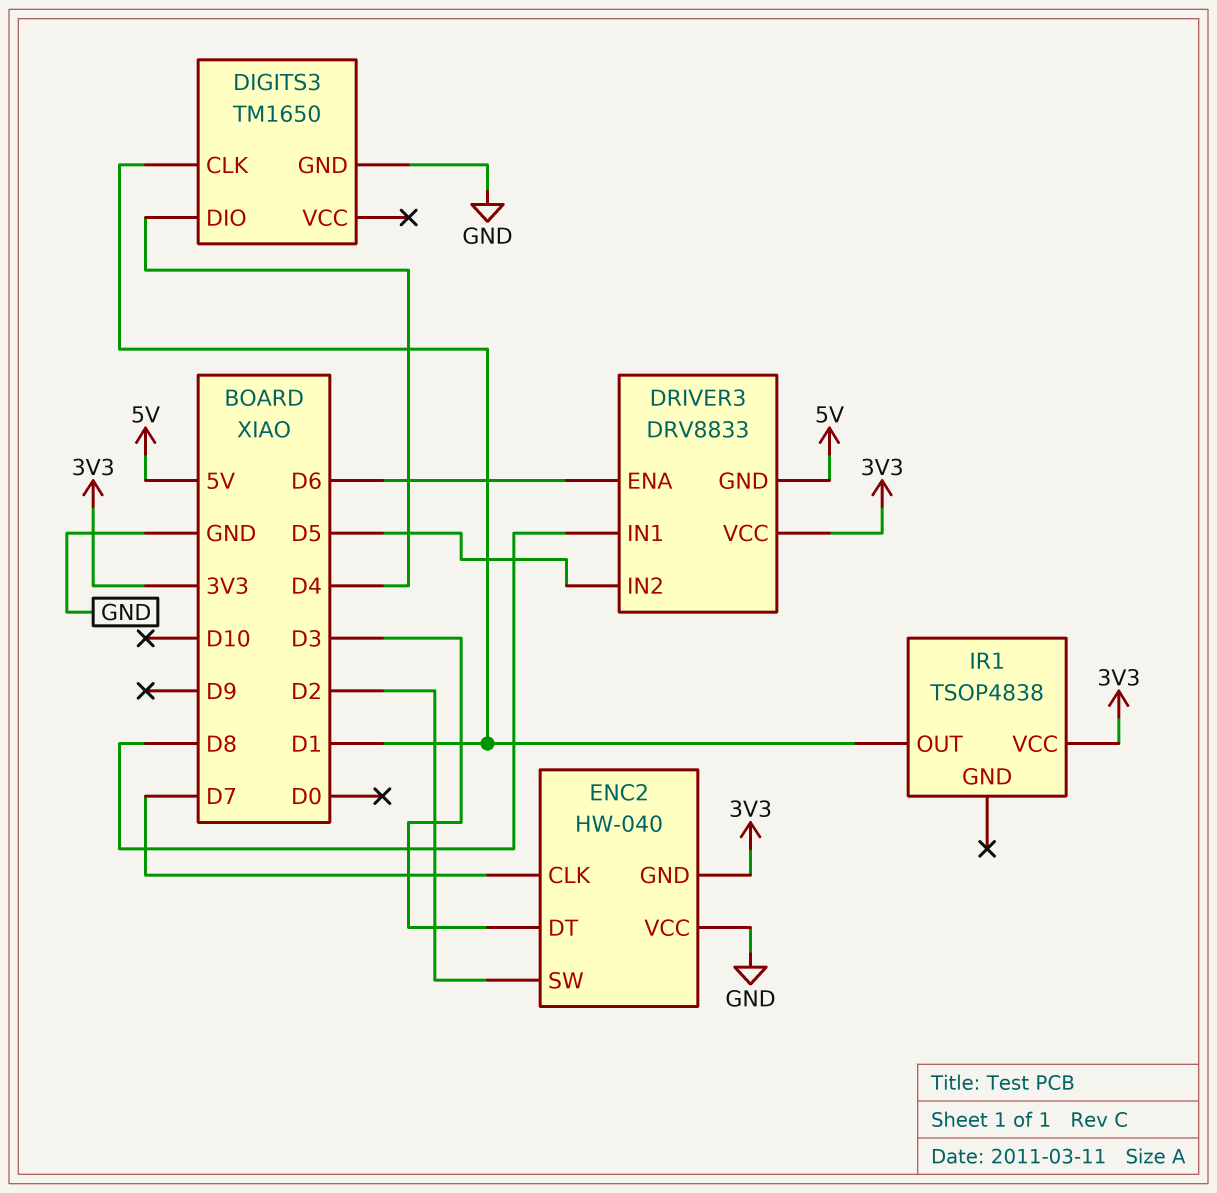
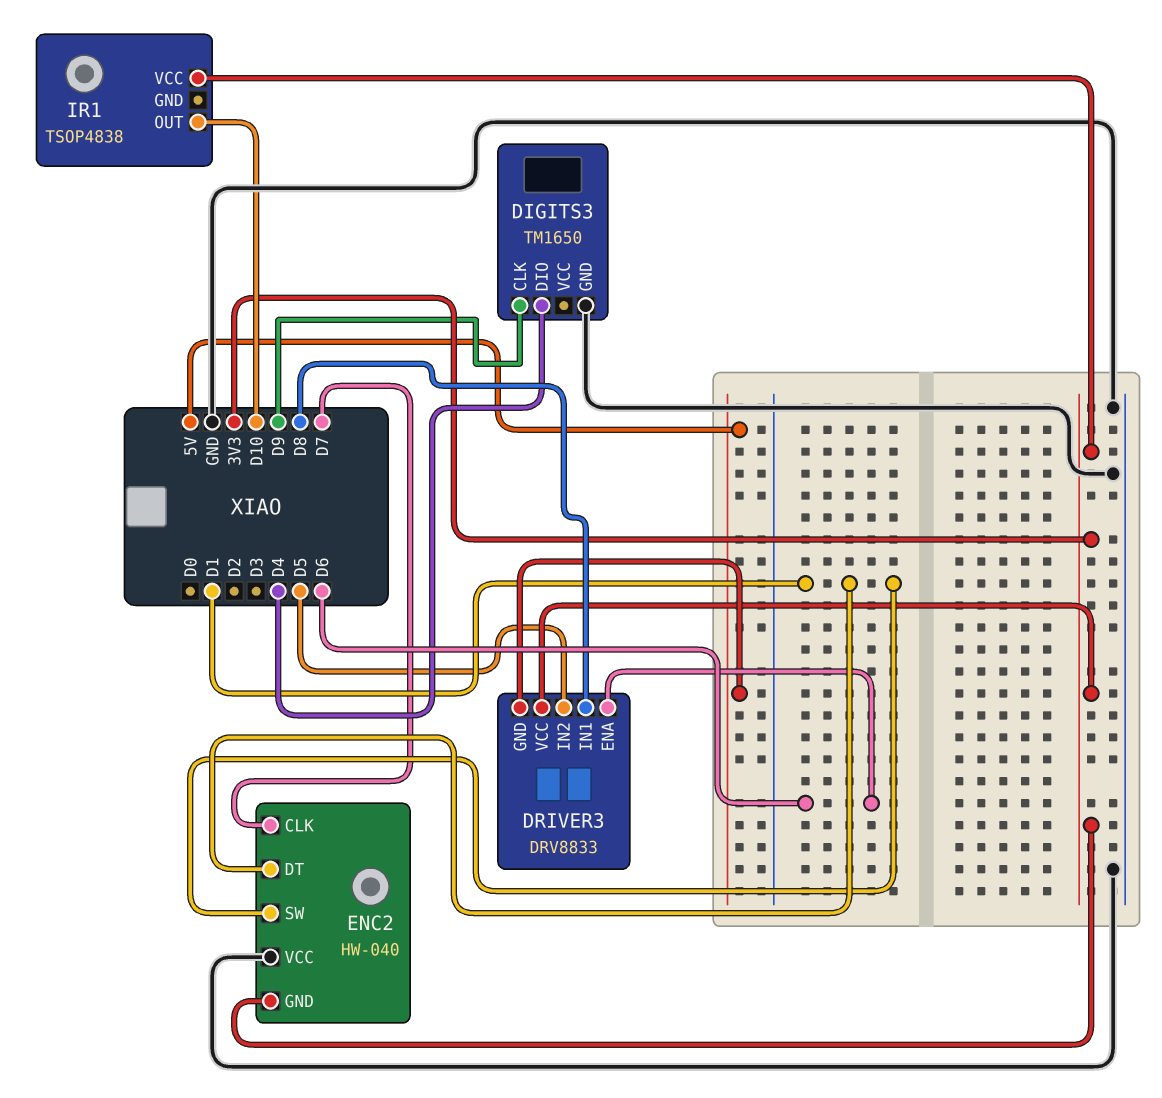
DIGITS3 pin CLK: D1 -> D9
ENC2 pin DT: D3 -> D1
ENC2 pin SW: D2 -> D1
IR1 pin OUT: D1 -> D10

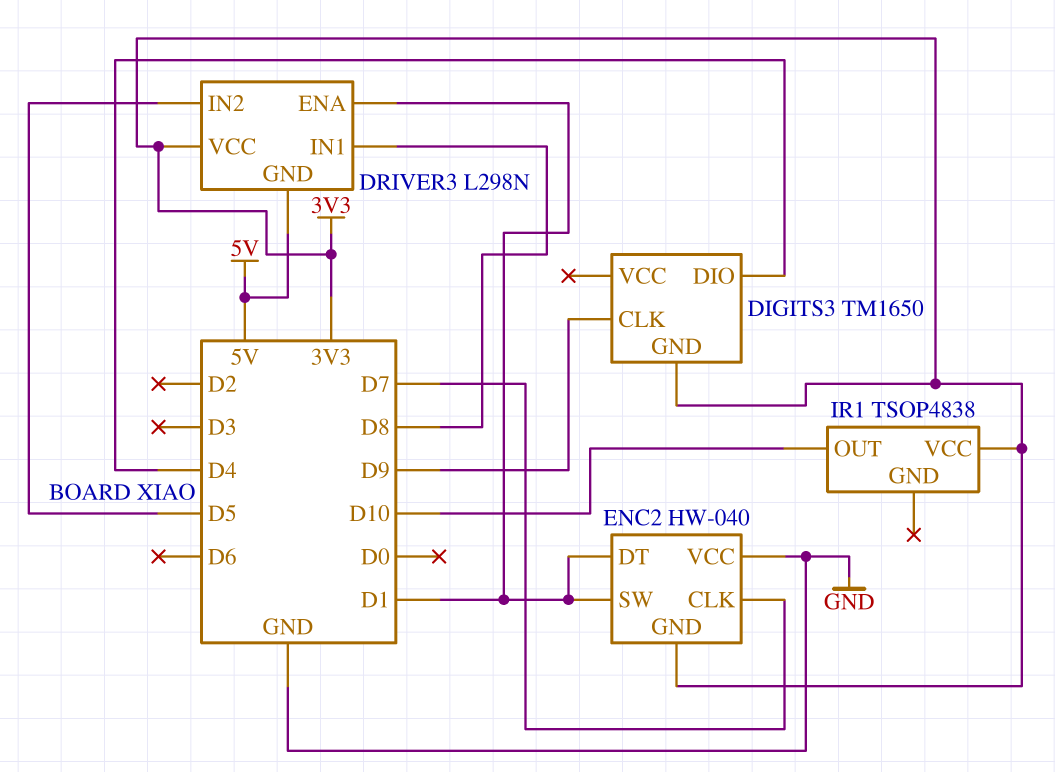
DIGITS3 pin GND: GND -> 3V3
DRIVER3: DRV8833 -> L298N
DRIVER3 pin ENA: D6 -> D1

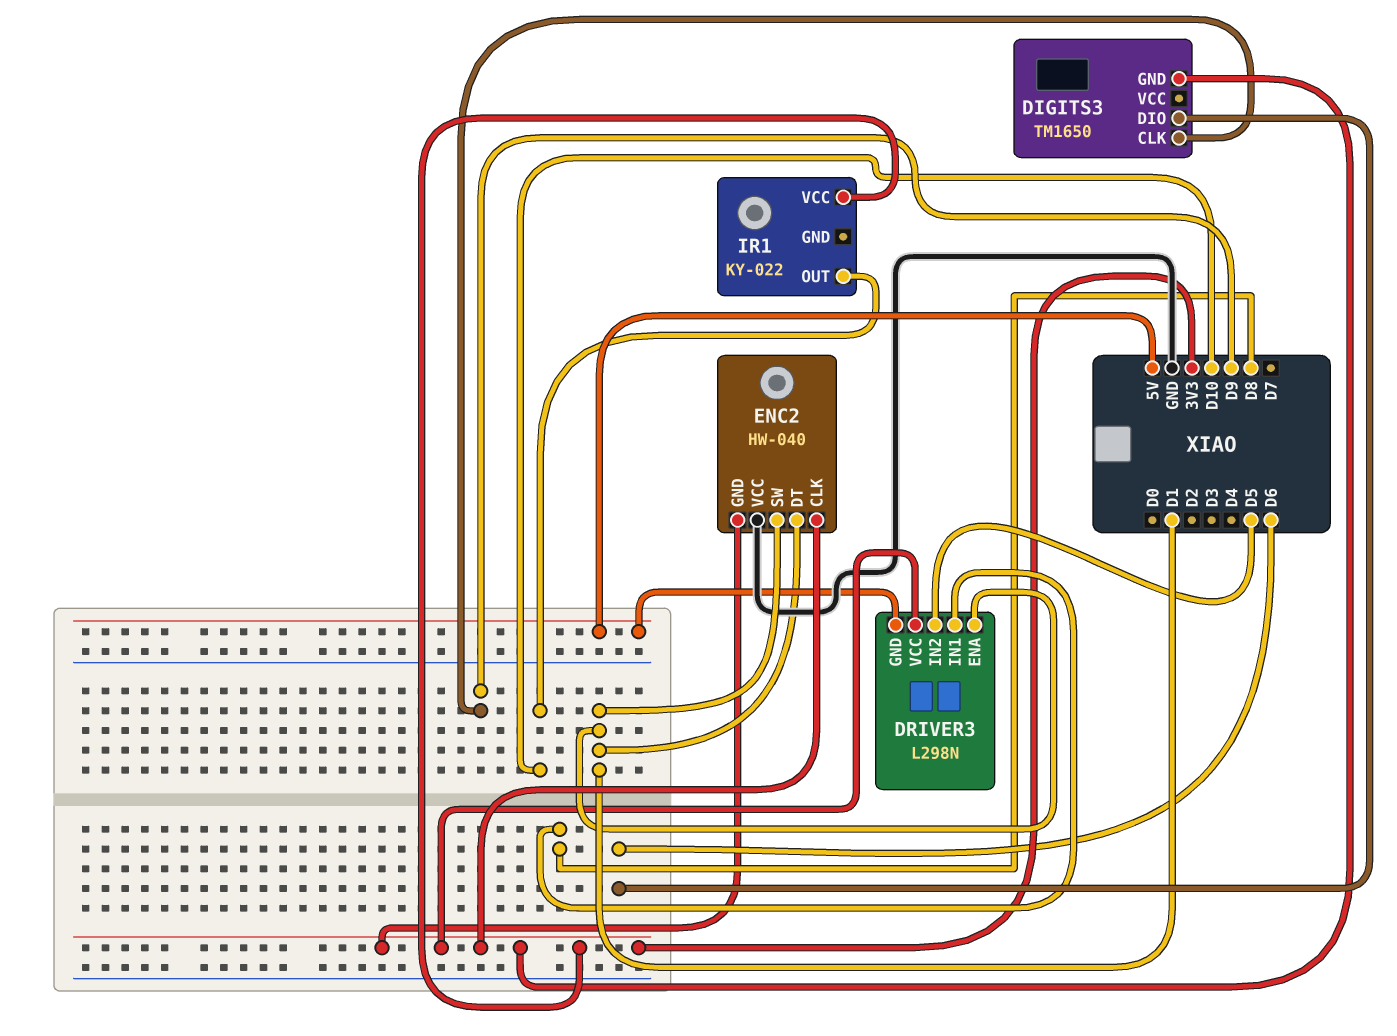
DIGITS3 pin DIO: D4 -> D6
ENC2 pin CLK: D7 -> 3V3
IR1: TSOP4838 -> KY-022

